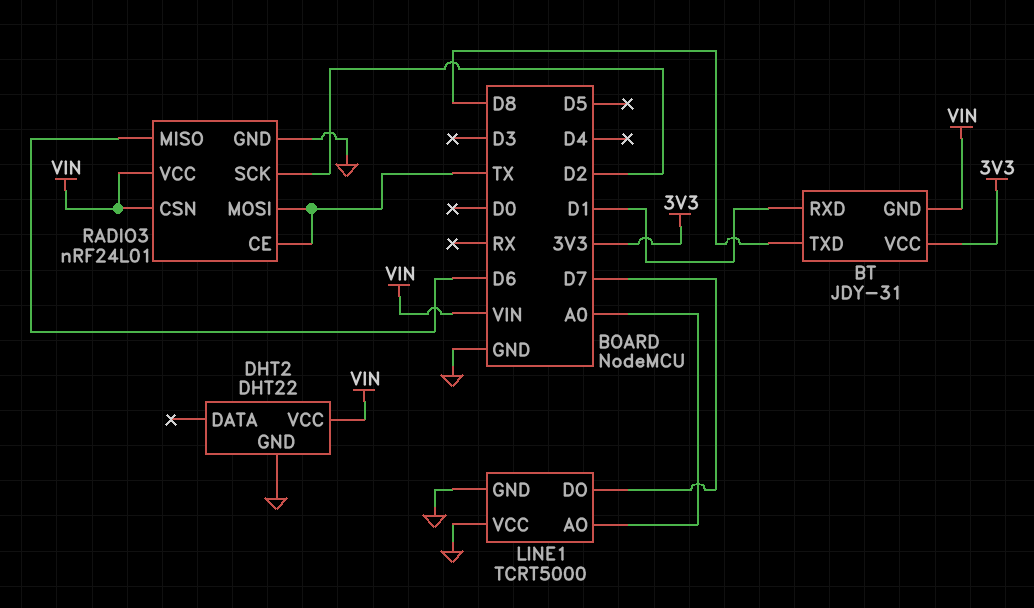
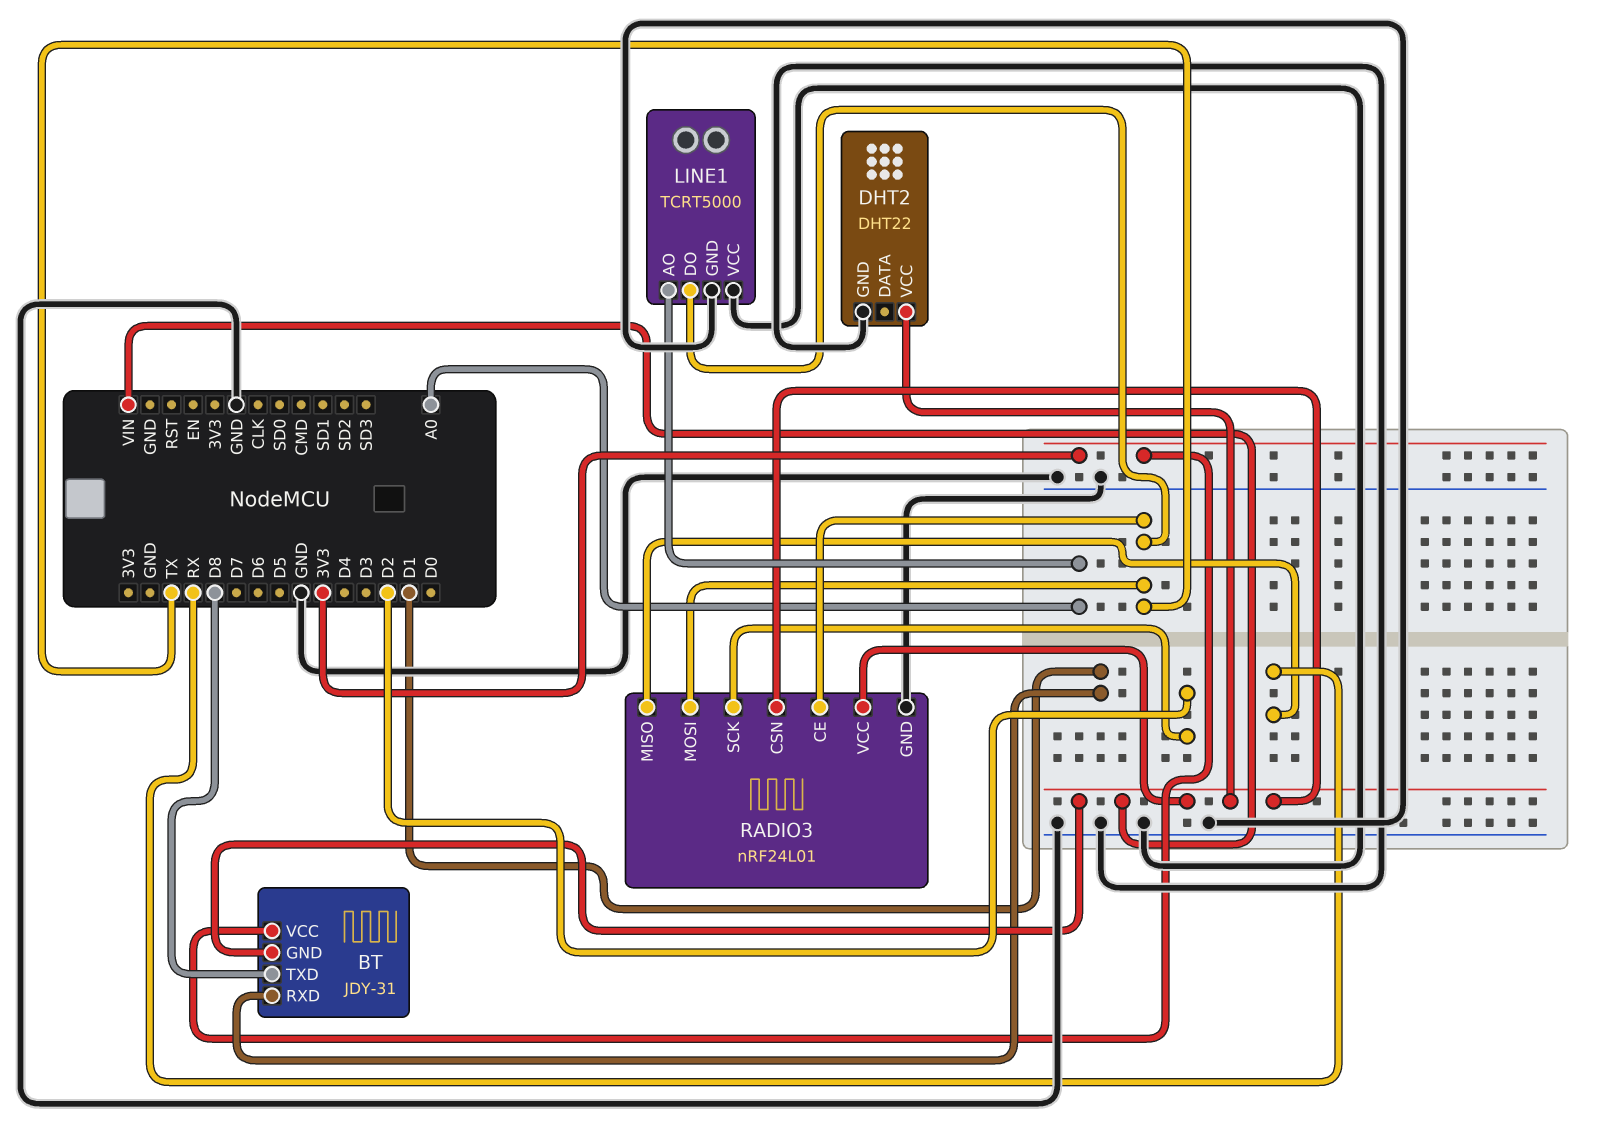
LINE1 pin DO: D7 -> TX
RADIO3 pin MISO: D6 -> RX

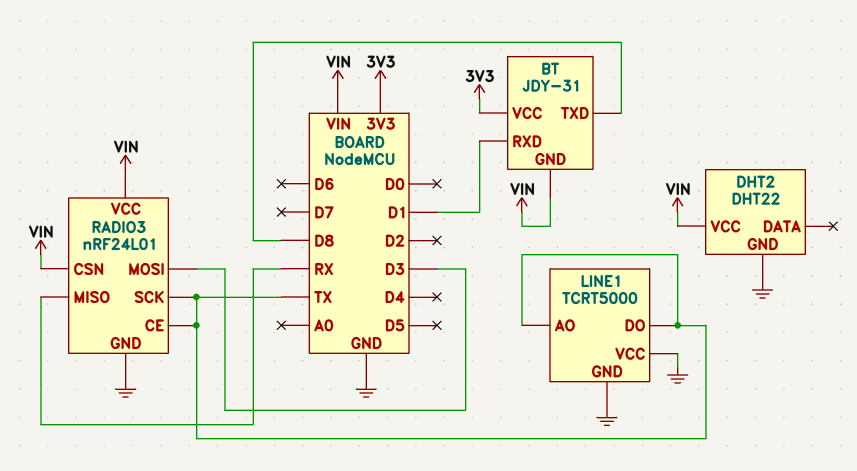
LINE1 pin AO: A0 -> TX
RADIO3 pin MOSI: TX -> D3
RADIO3 pin SCK: D2 -> TX

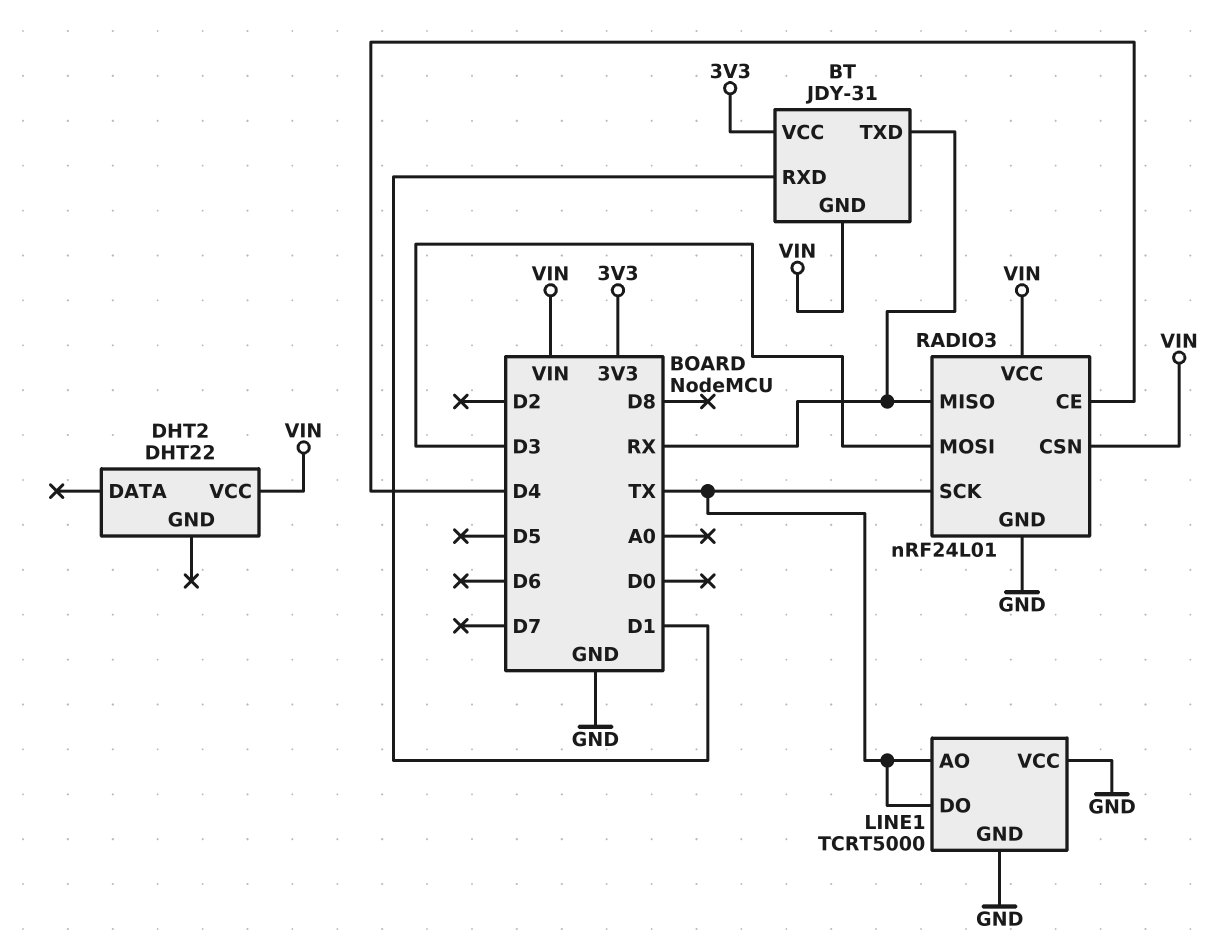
BT pin TXD: D8 -> RX
DHT2 pin GND: GND -> none
RADIO3 pin CE: TX -> D4

